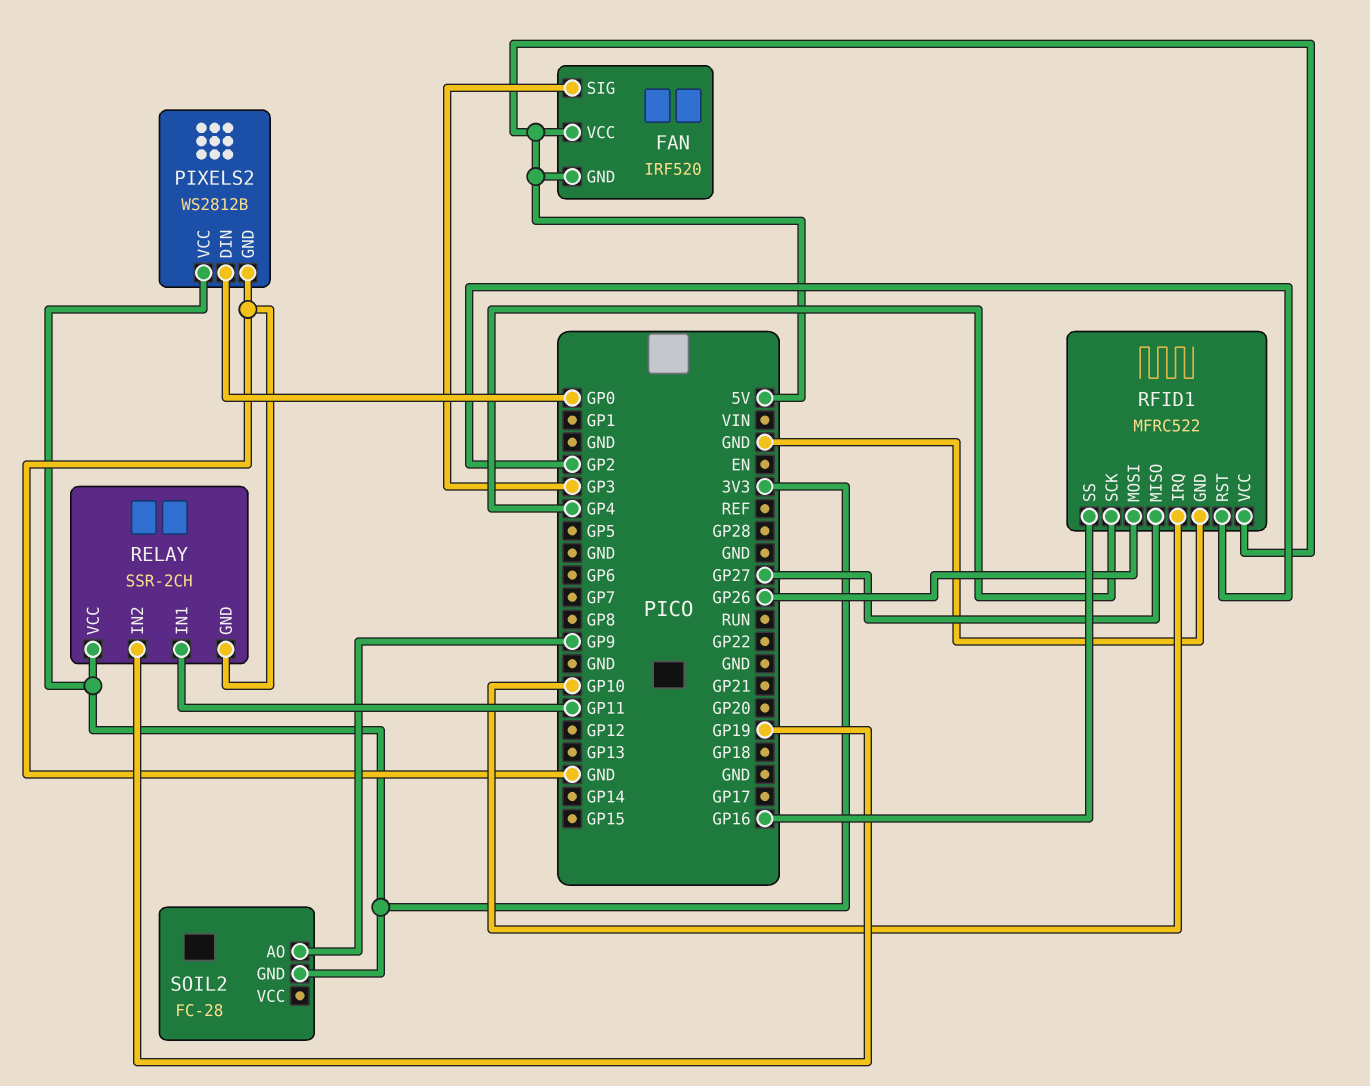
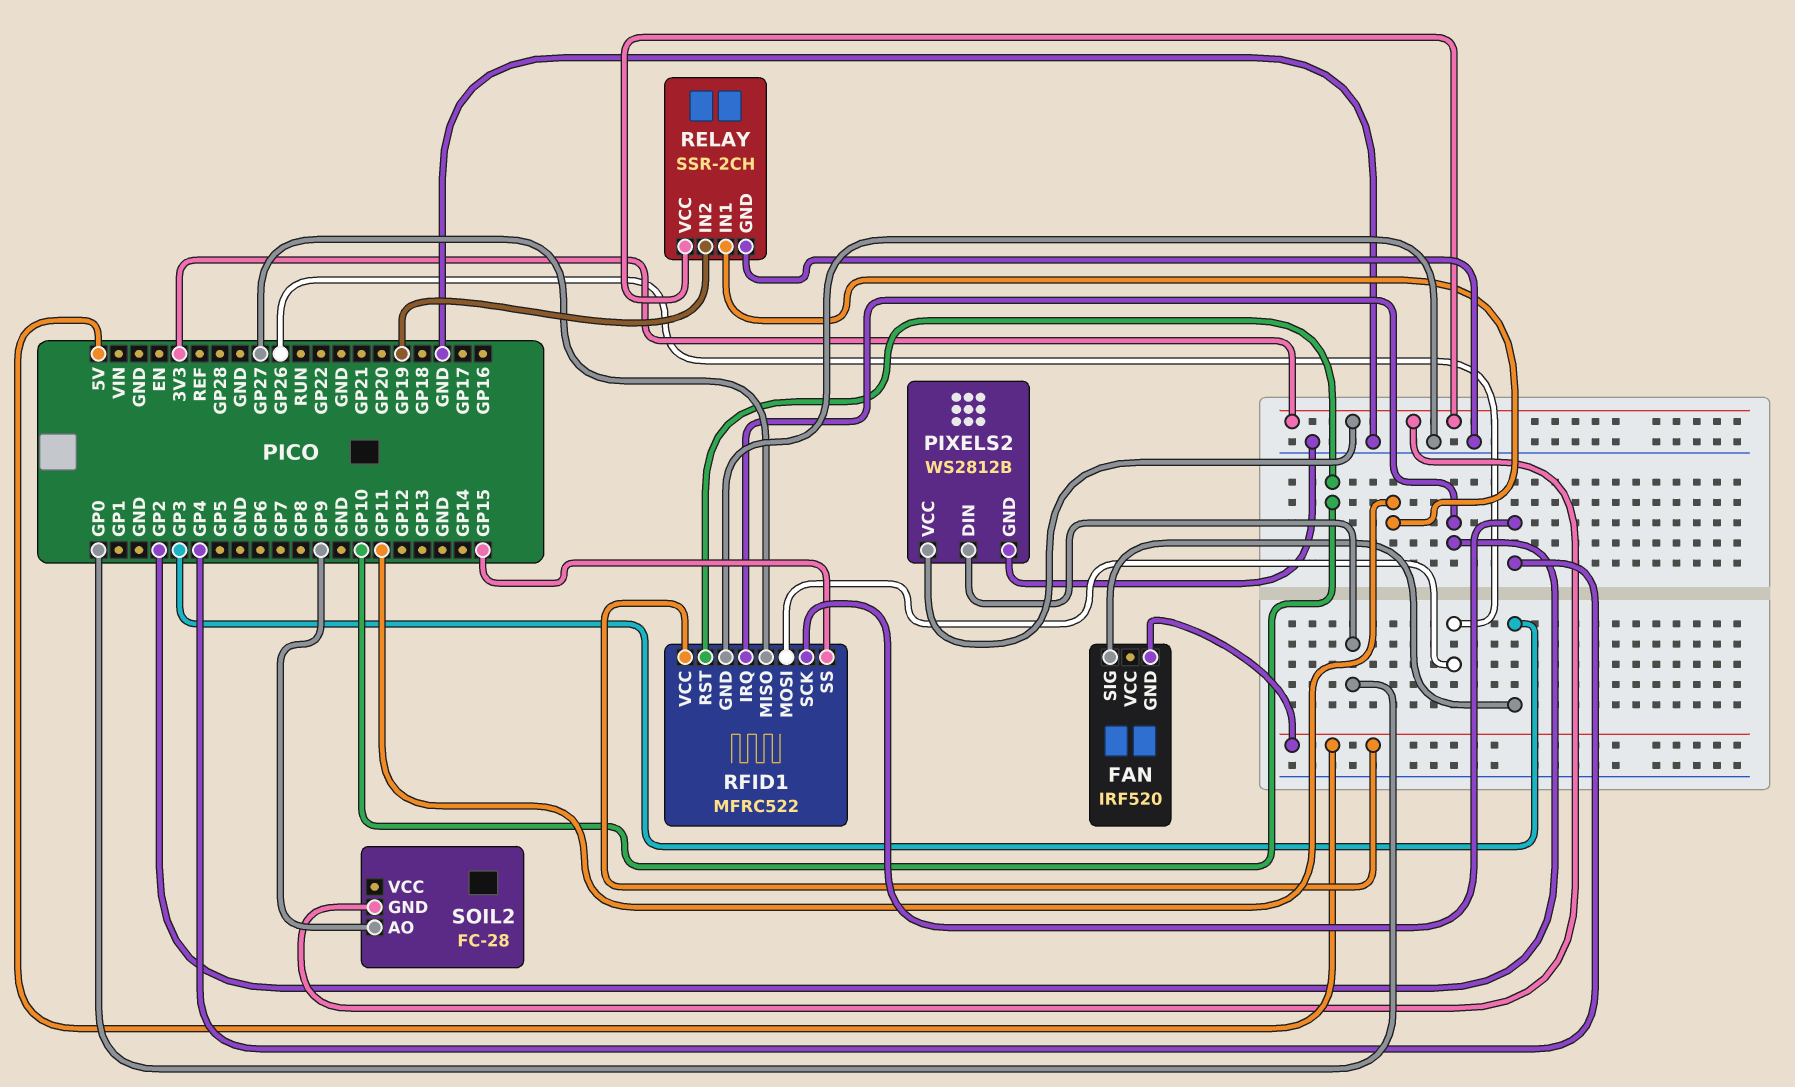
FAN pin VCC: 5V -> none
RFID1 pin IRQ: GP10 -> GP2
RFID1 pin RST: GP2 -> GP10
RFID1 pin SS: GP16 -> GP15

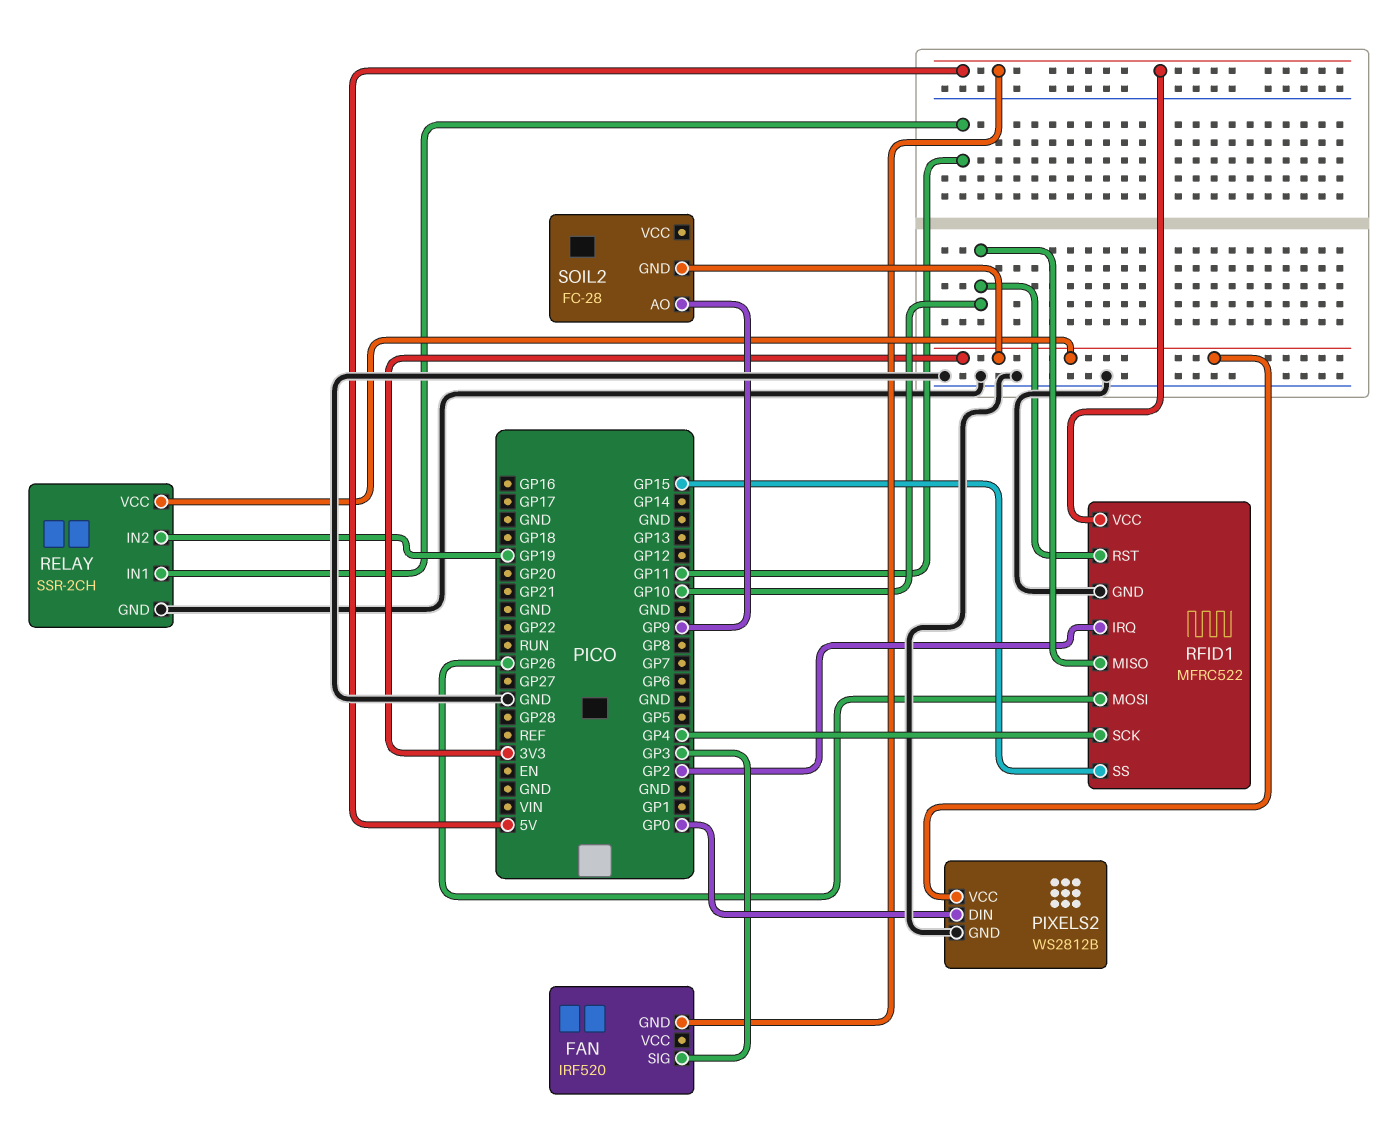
RFID1 pin MISO: GP27 -> GP10

